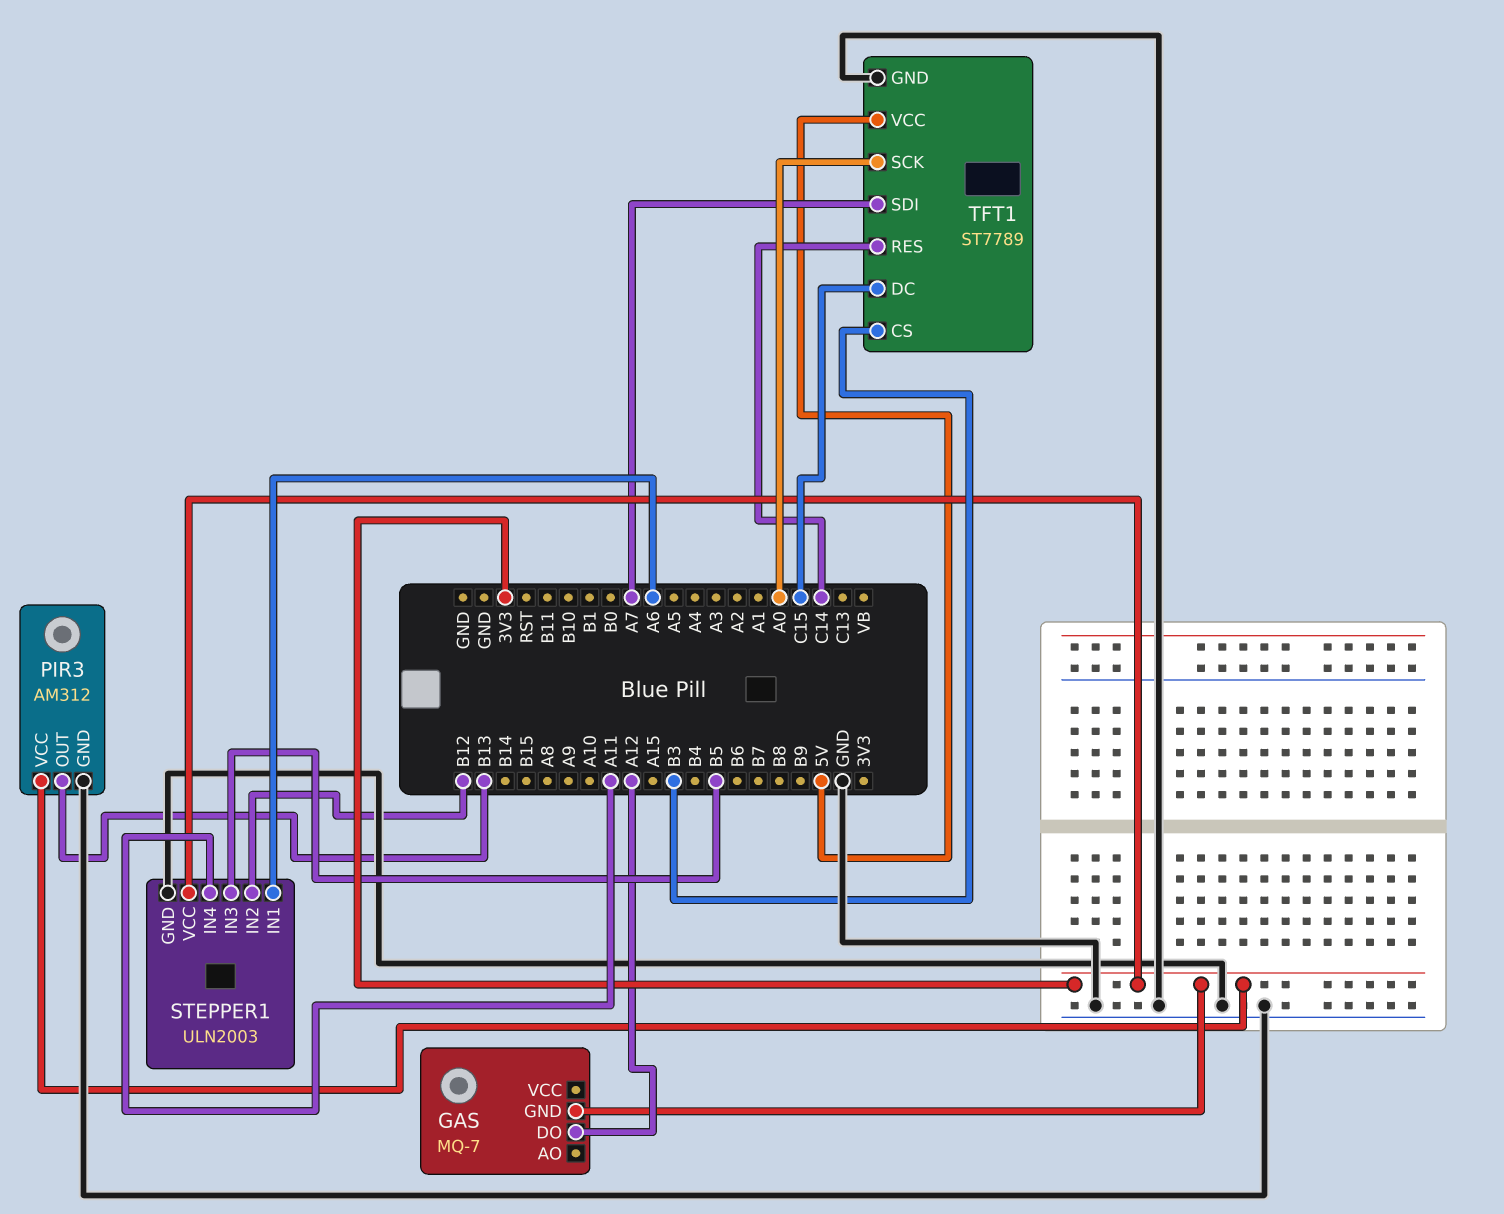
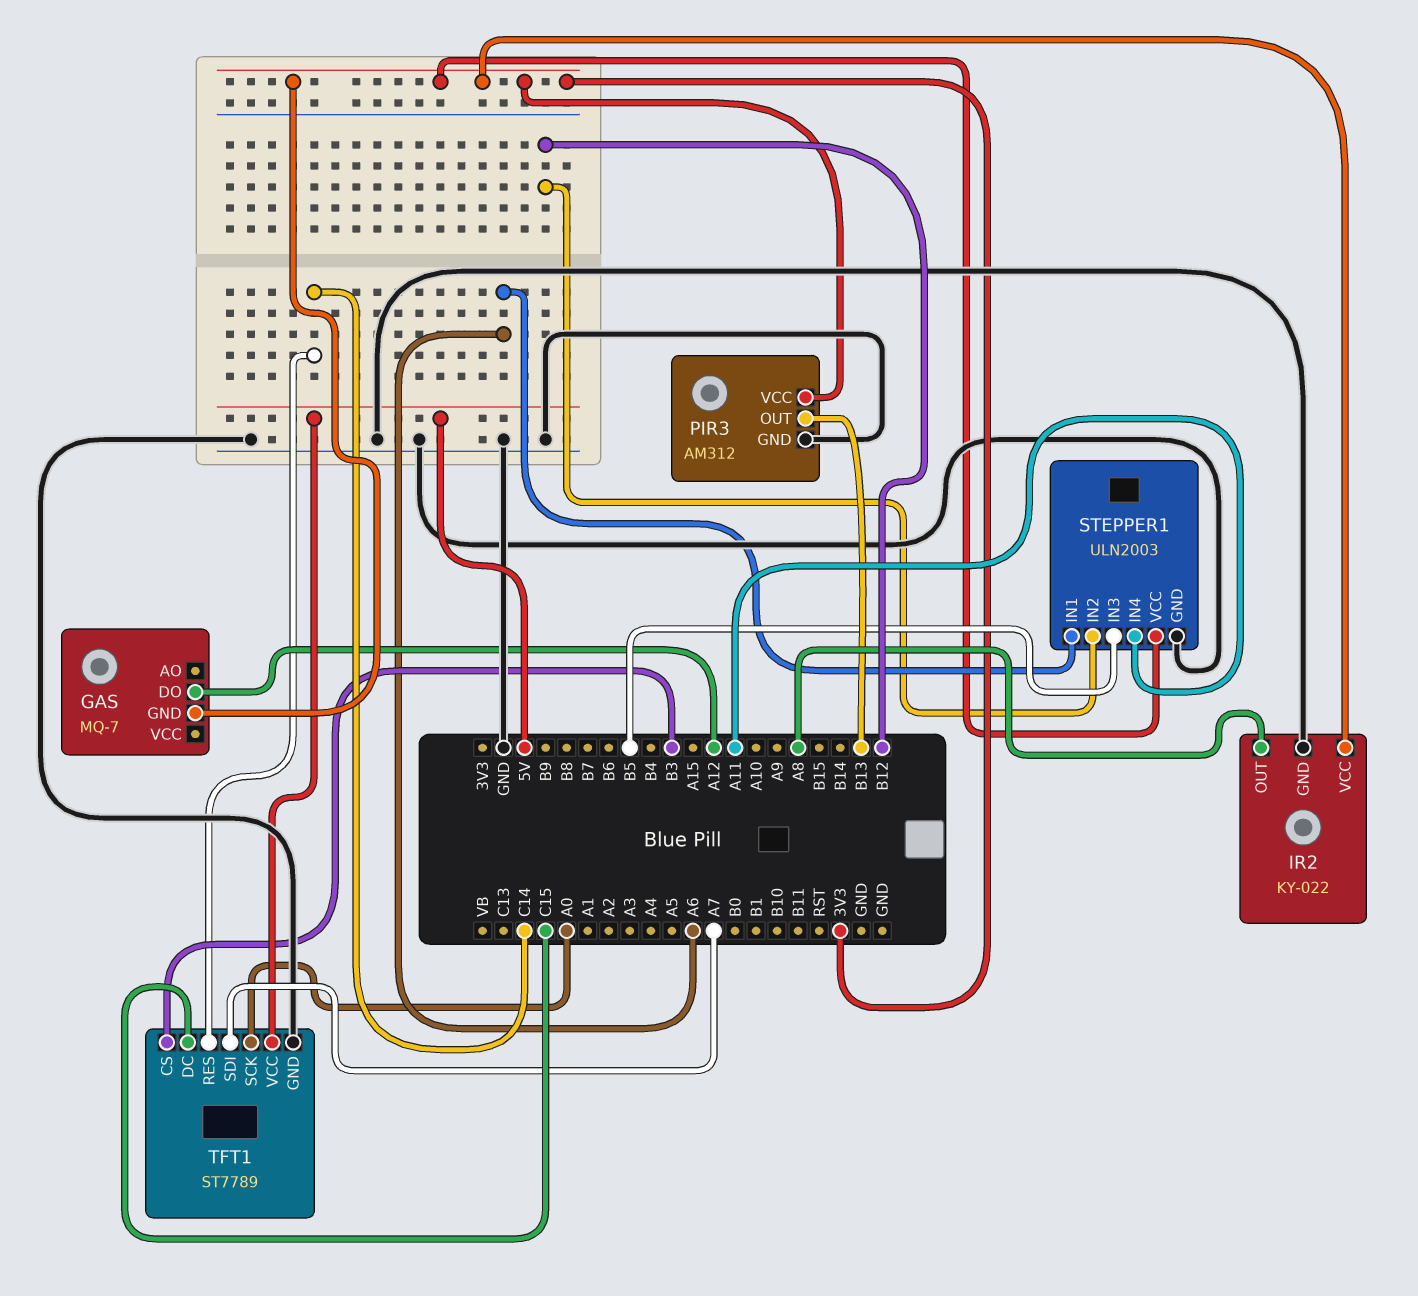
IR2: none -> KY-022
IR2 pin GND: none -> GND
IR2 pin OUT: none -> A8
IR2 pin VCC: none -> 3V3

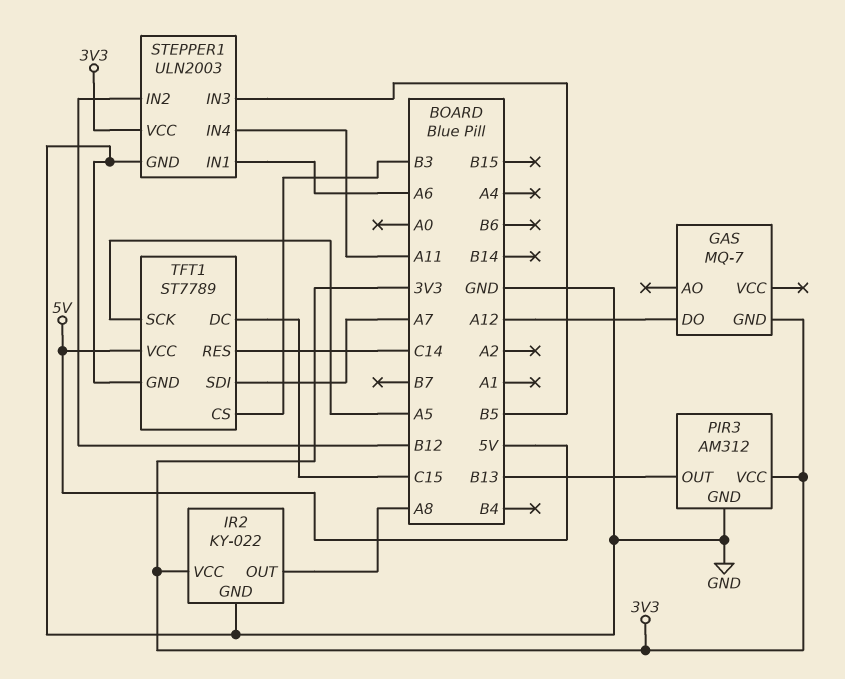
TFT1 pin SCK: A0 -> A5

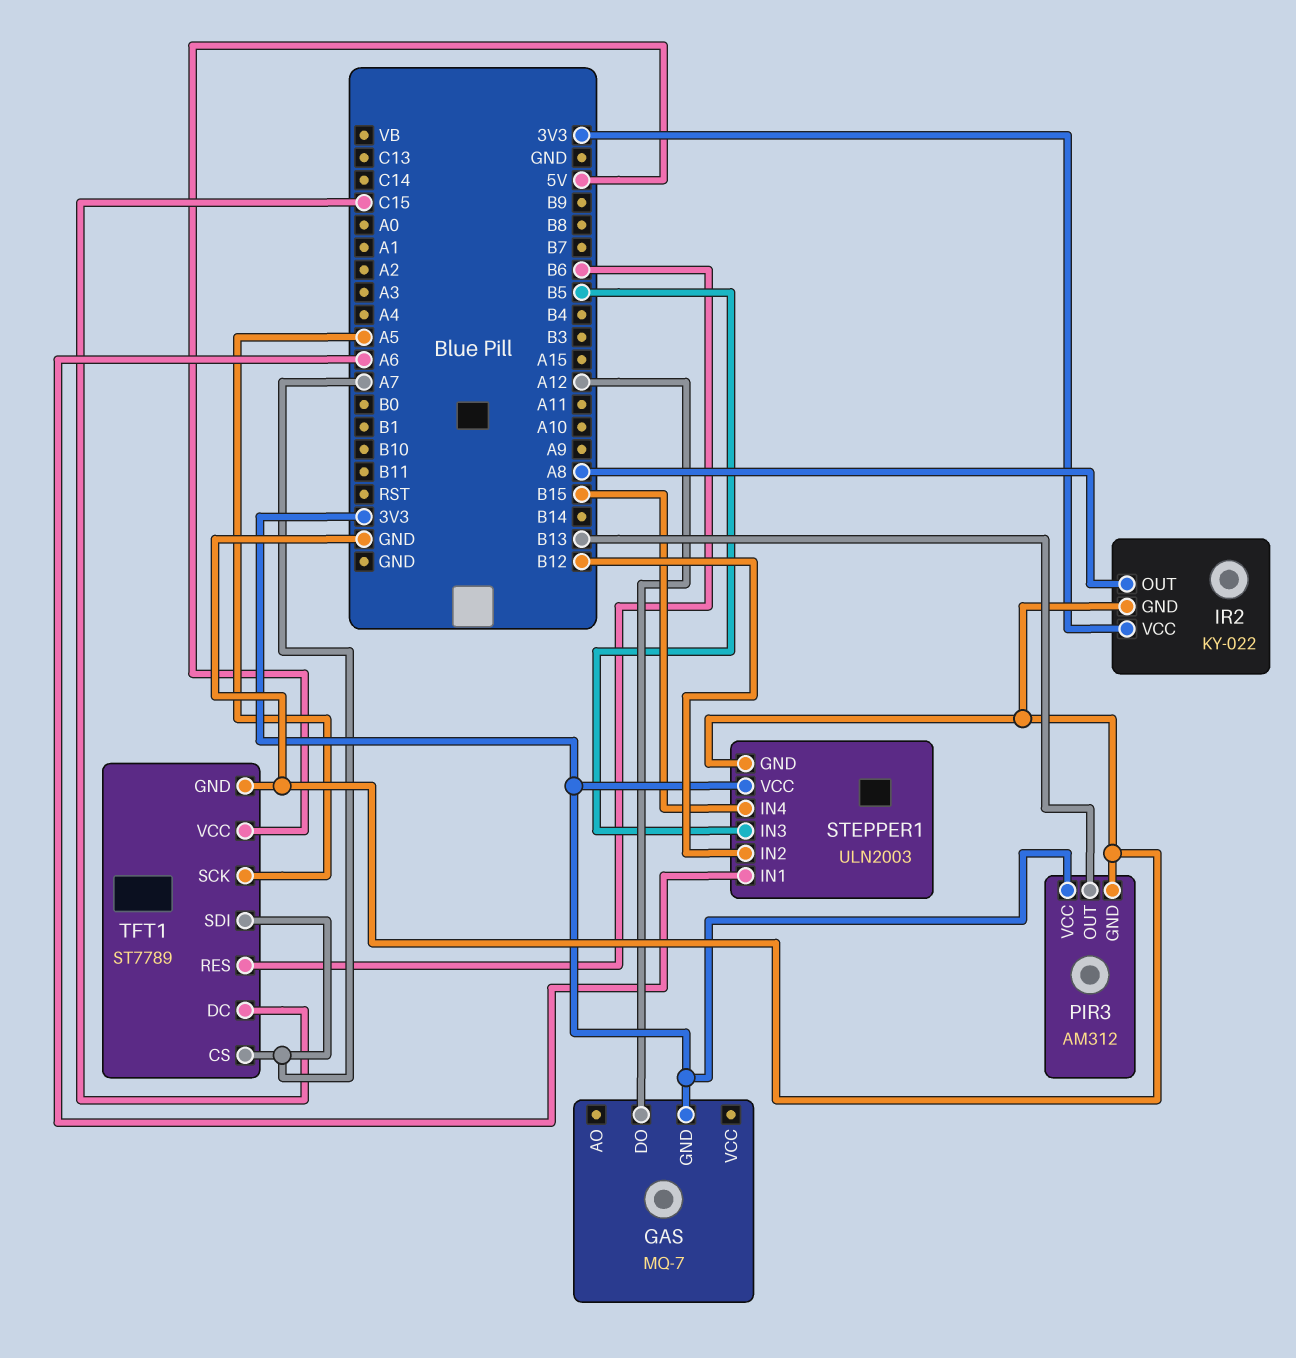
STEPPER1 pin IN4: A11 -> B15
TFT1 pin CS: B3 -> A7
TFT1 pin RES: C14 -> B6

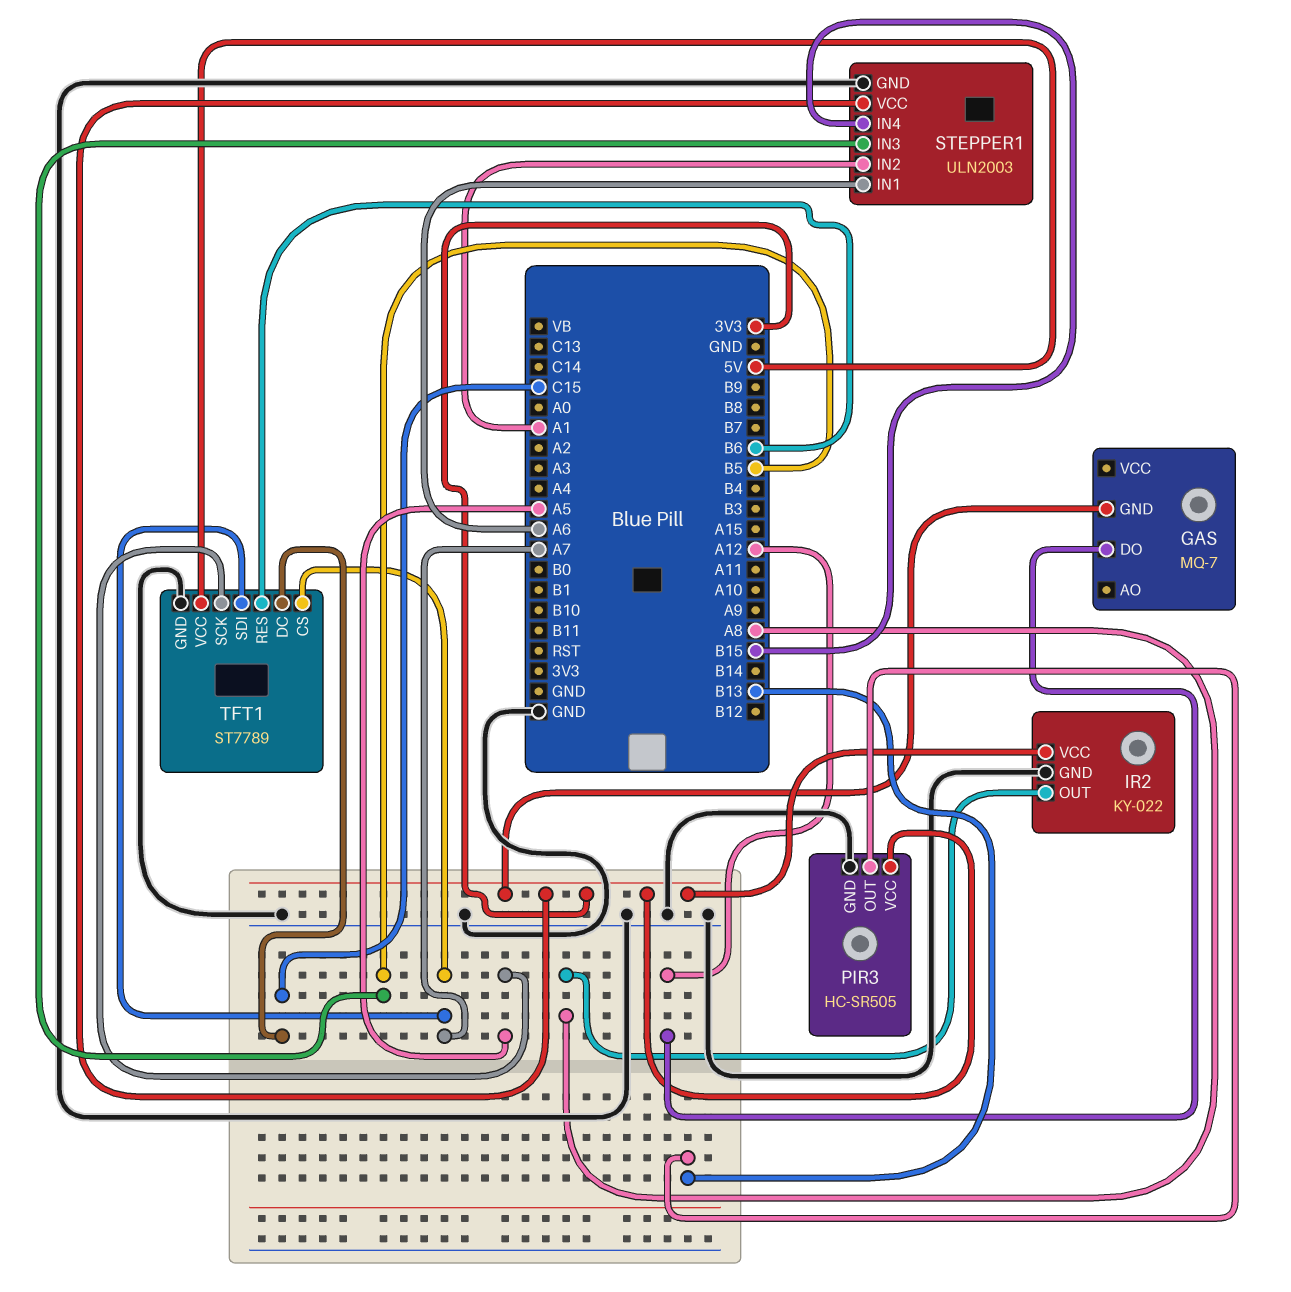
PIR3: AM312 -> HC-SR505
STEPPER1 pin IN2: B12 -> A1

